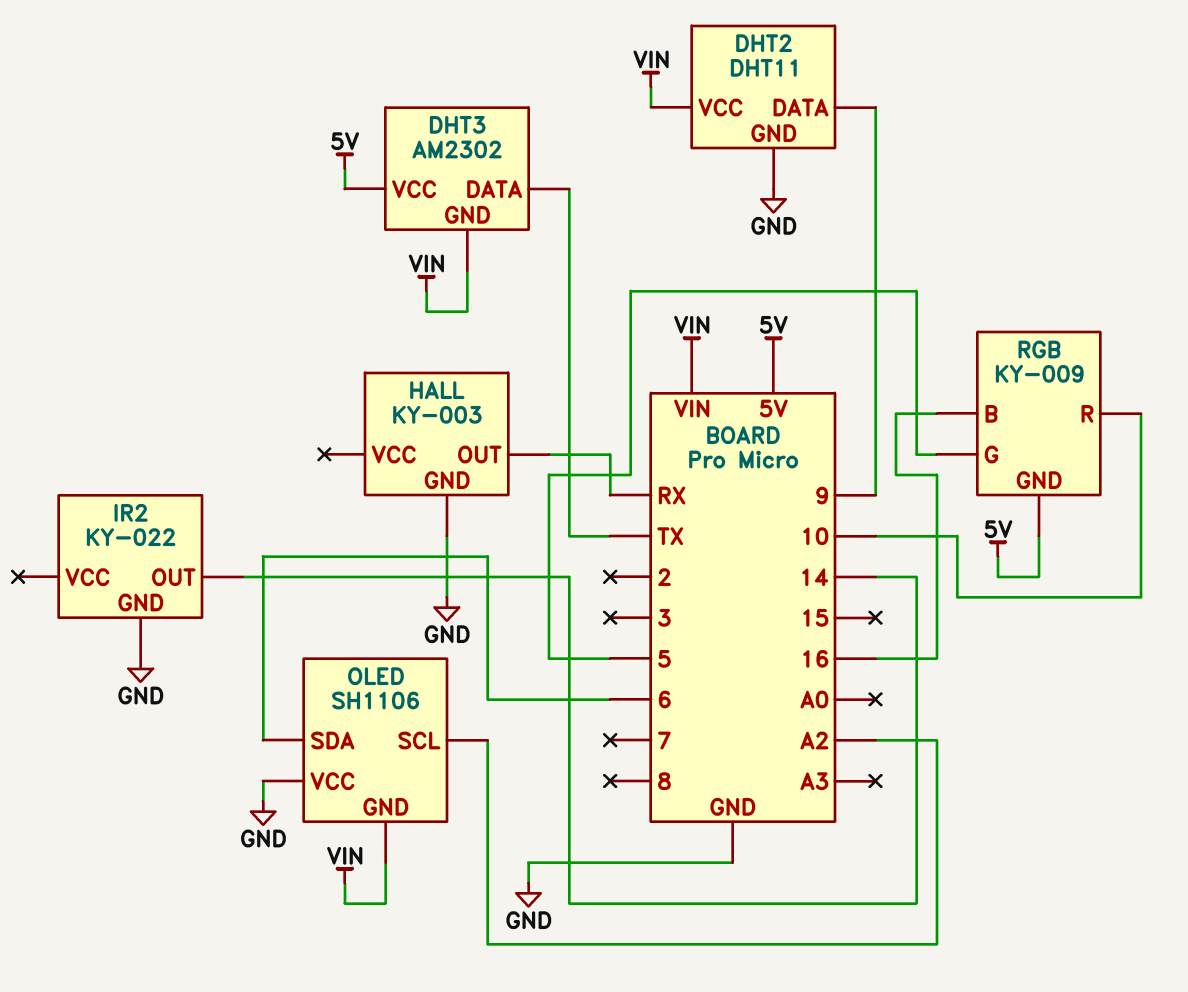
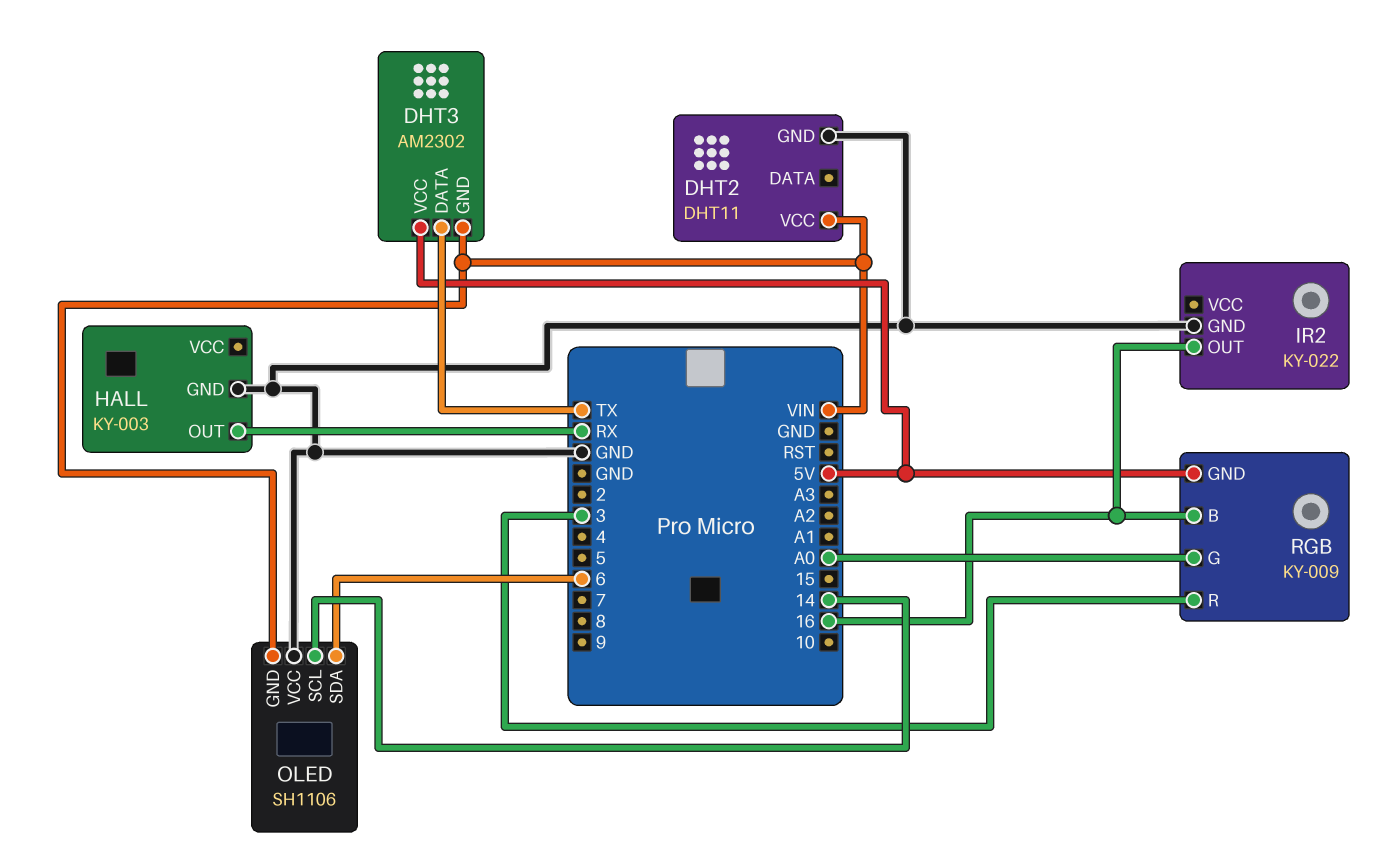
DHT2 pin DATA: 9 -> none
IR2 pin OUT: 14 -> 16
OLED pin SCL: A2 -> 14
RGB pin G: 5 -> A0
RGB pin R: 10 -> 3

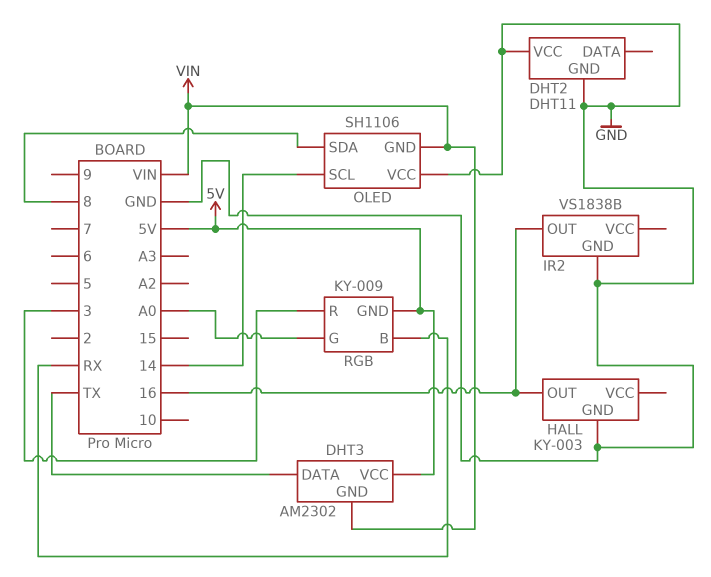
DHT2 pin VCC: VIN -> GND
HALL pin OUT: RX -> 16
IR2: KY-022 -> VS1838B
OLED pin SDA: 6 -> 8
RGB pin B: 16 -> RX

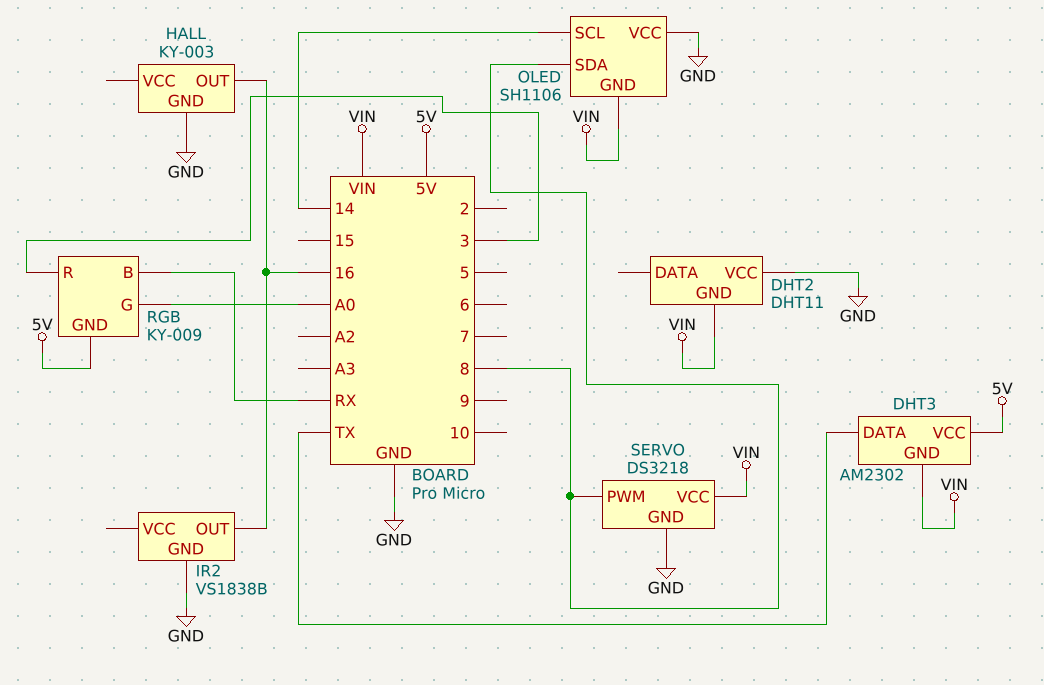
DHT2 pin GND: GND -> VIN
SERVO: none -> DS3218
SERVO pin GND: none -> GND
SERVO pin PWM: none -> 8
SERVO pin VCC: none -> VIN

